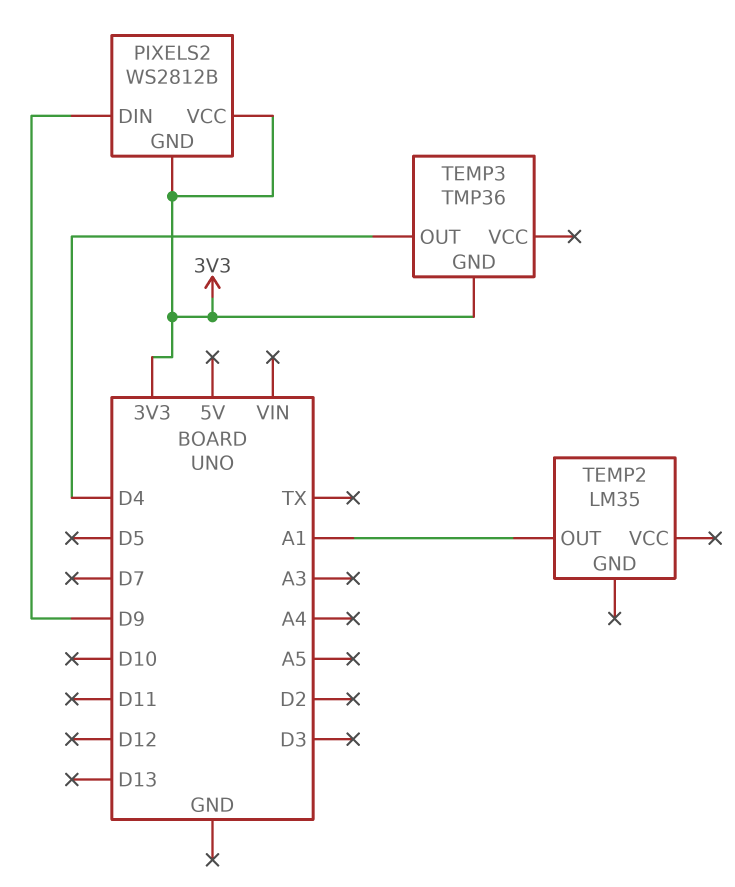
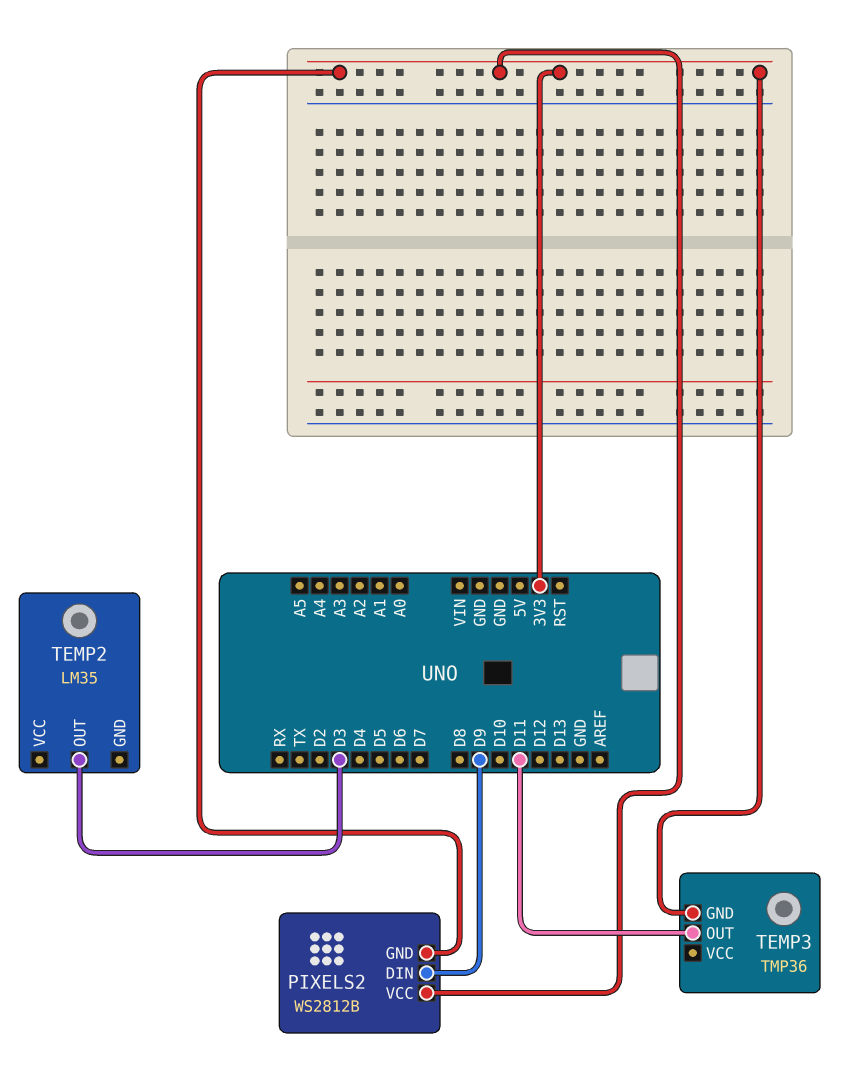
TEMP2 pin OUT: A1 -> D3
TEMP3 pin OUT: D4 -> D11

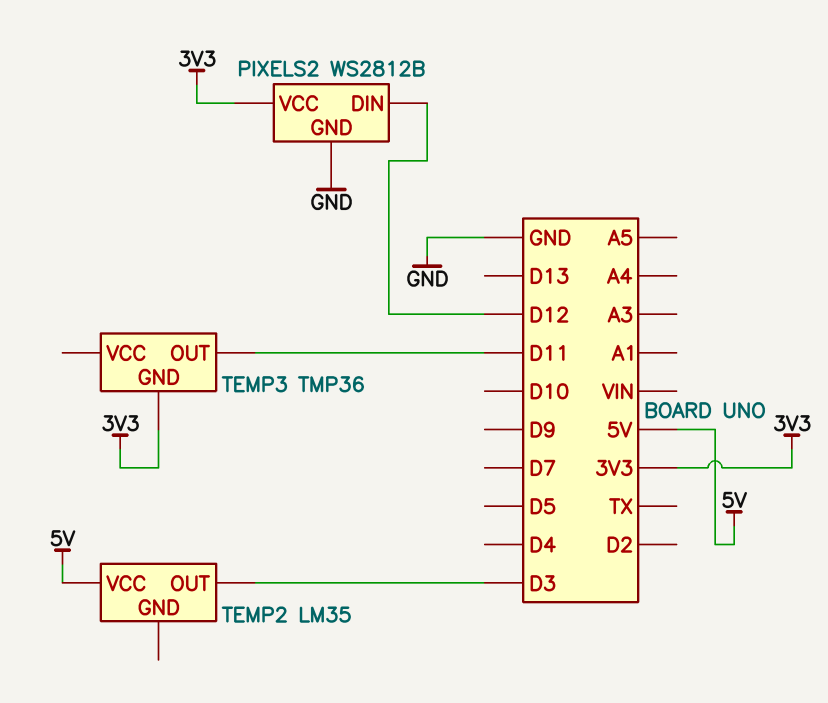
PIXELS2 pin DIN: D9 -> D12
PIXELS2 pin GND: 3V3 -> GND
TEMP2 pin VCC: none -> 5V

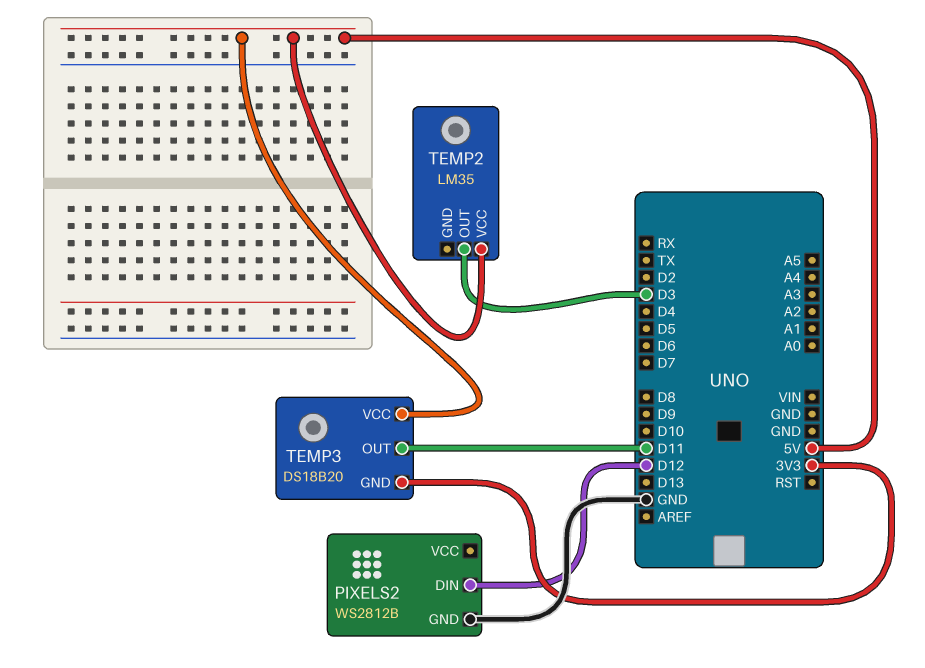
PIXELS2 pin VCC: 3V3 -> none
TEMP3: TMP36 -> DS18B20
TEMP3 pin VCC: none -> 5V

